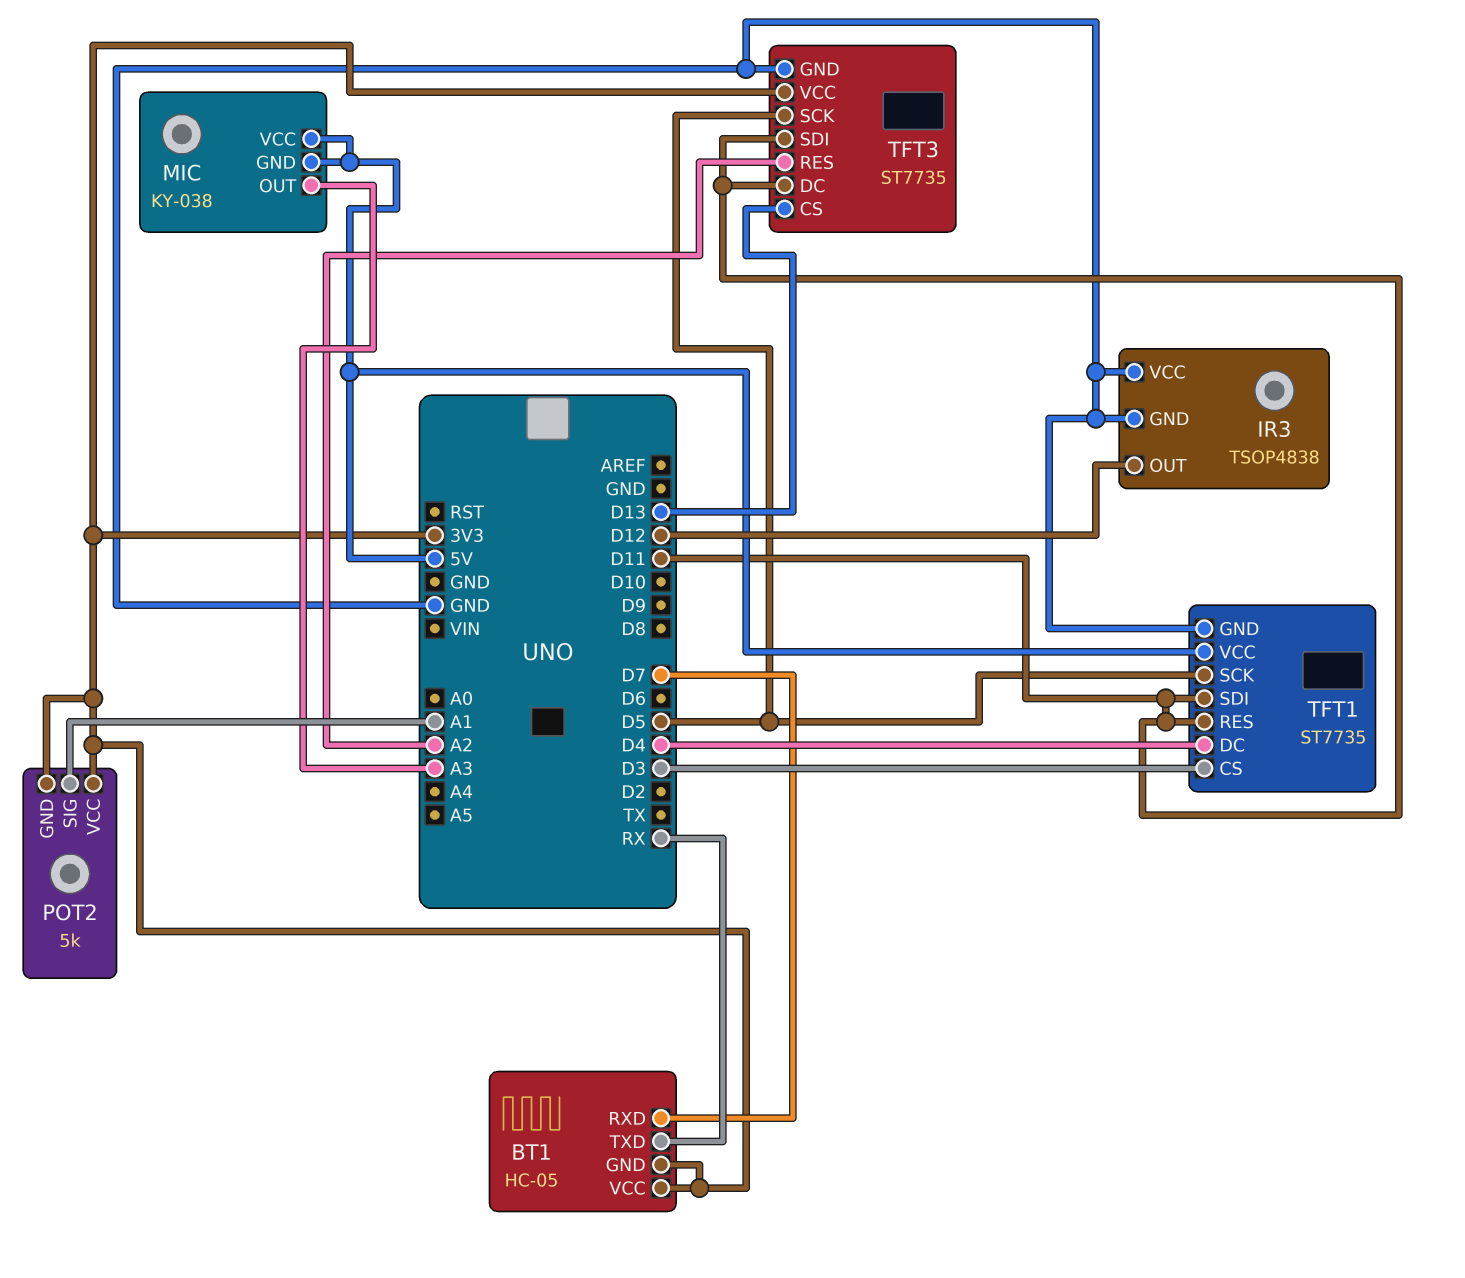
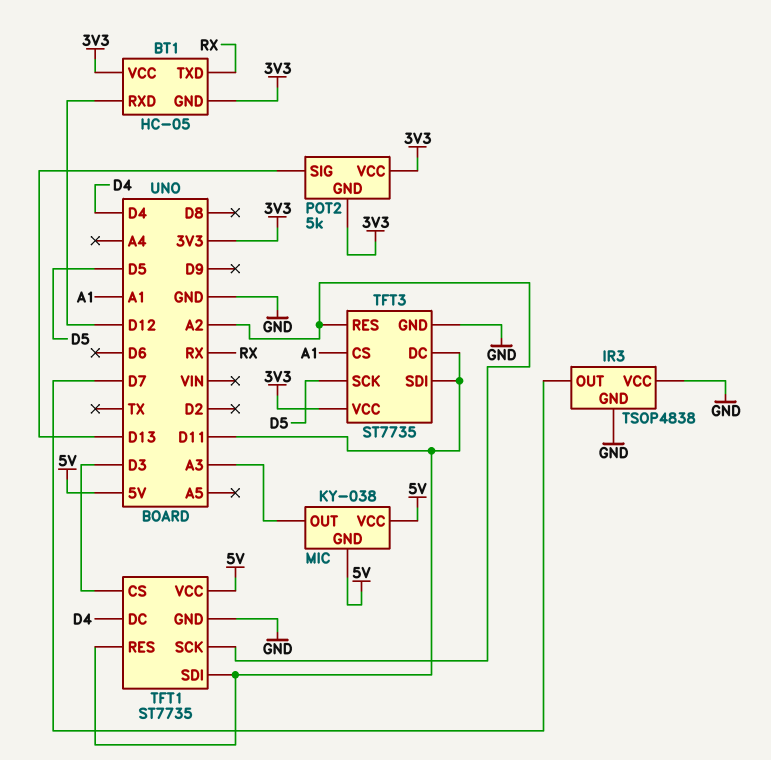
BT1 pin RXD: D7 -> D12
IR3 pin OUT: D12 -> D7
POT2 pin SIG: A1 -> D13
TFT1 pin SCK: D5 -> A2
TFT3 pin CS: D13 -> A1

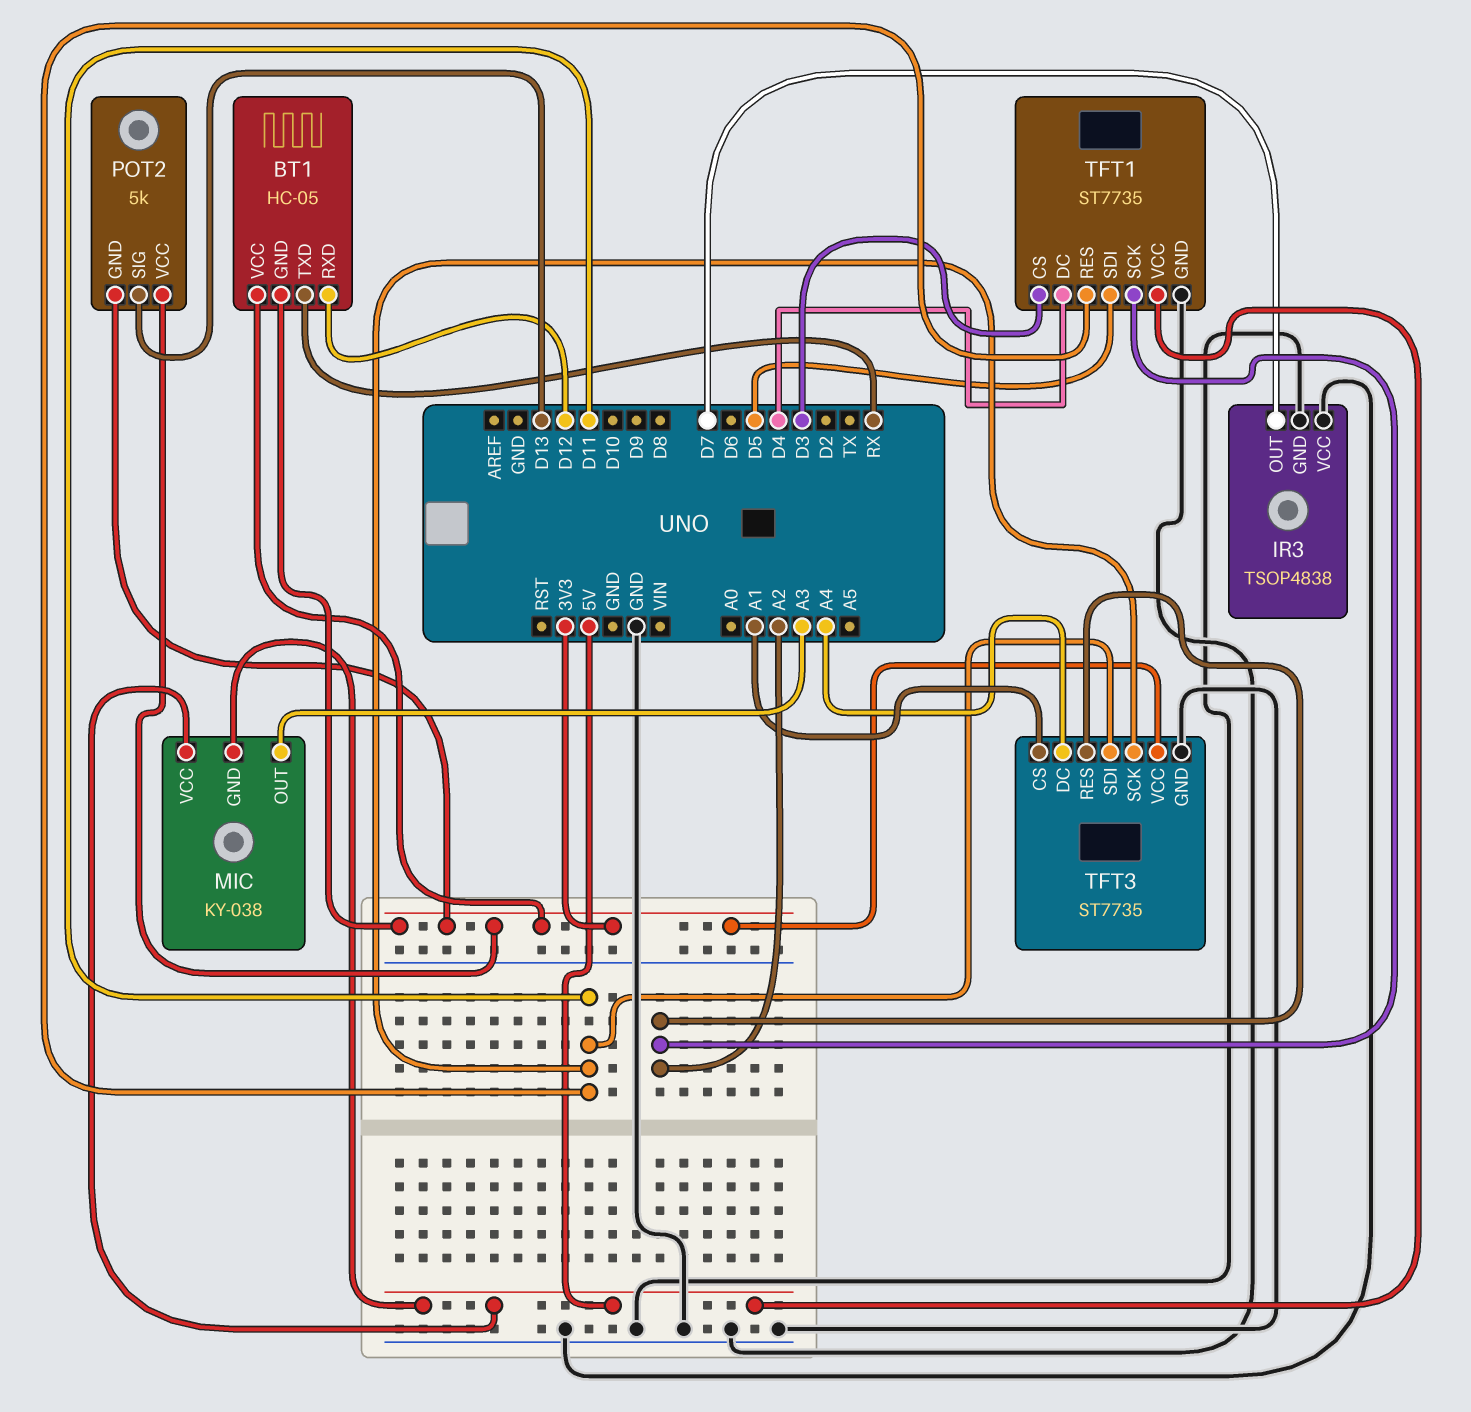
TFT1 pin SDI: D11 -> D5
TFT3 pin DC: D11 -> A4
TFT3 pin SCK: D5 -> D11

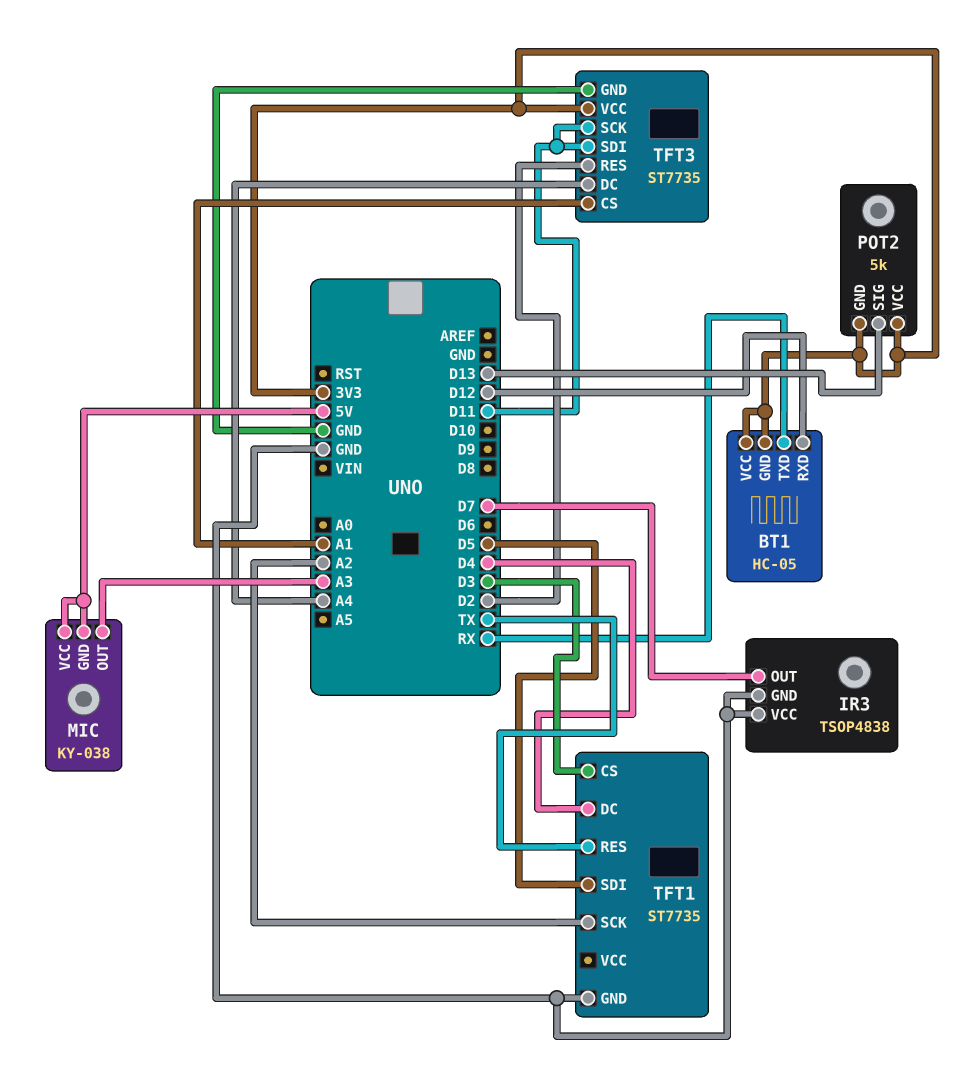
TFT1 pin RES: D11 -> TX
TFT1 pin VCC: 5V -> none
TFT3 pin RES: A2 -> D2

